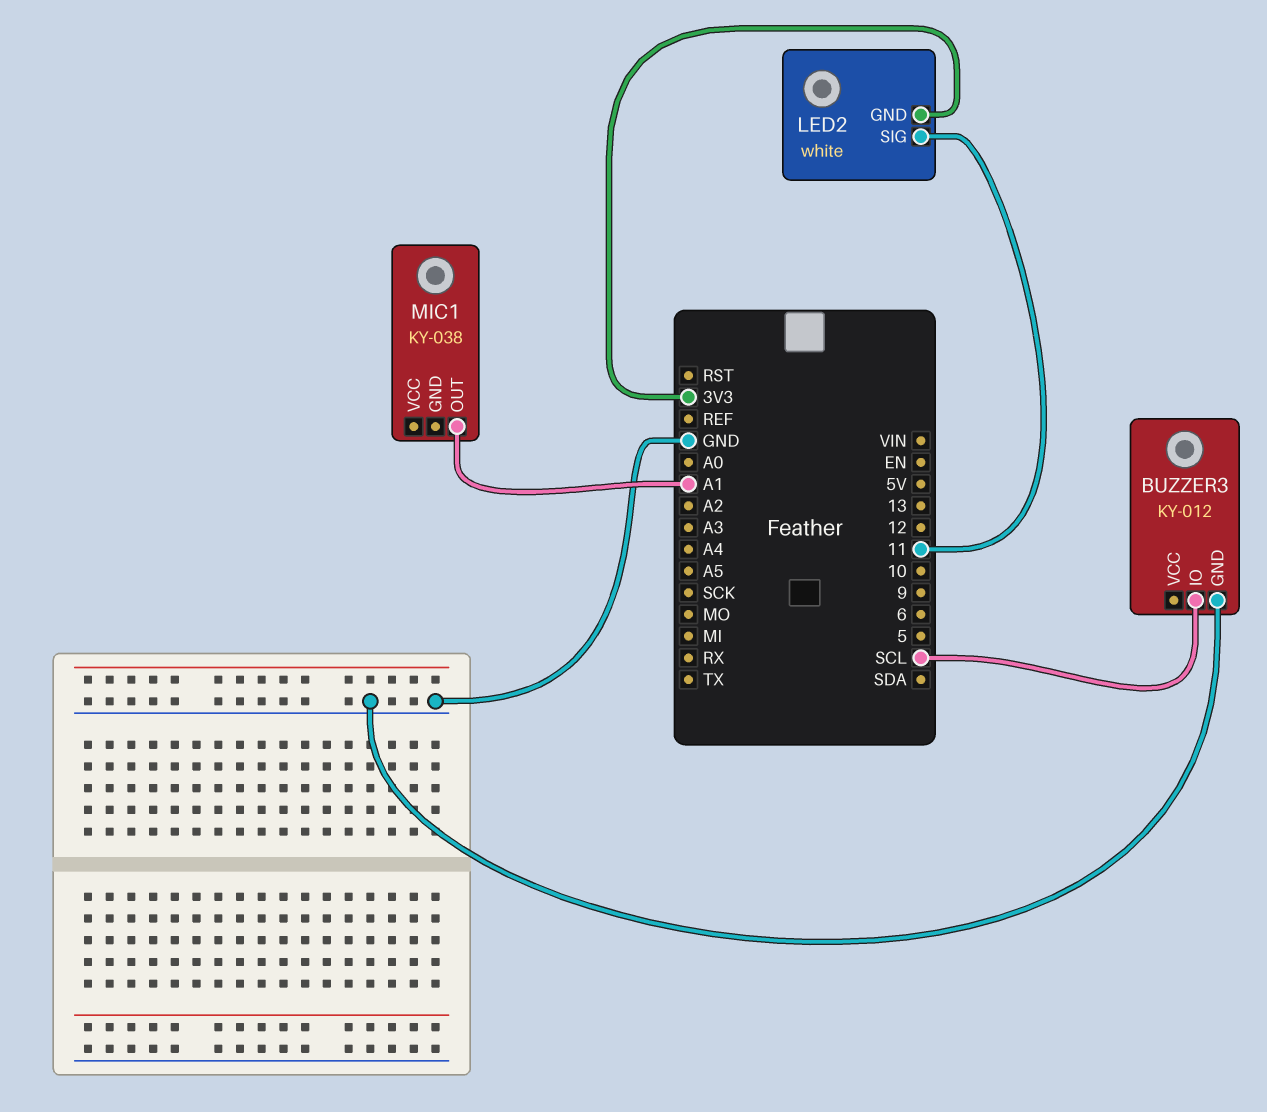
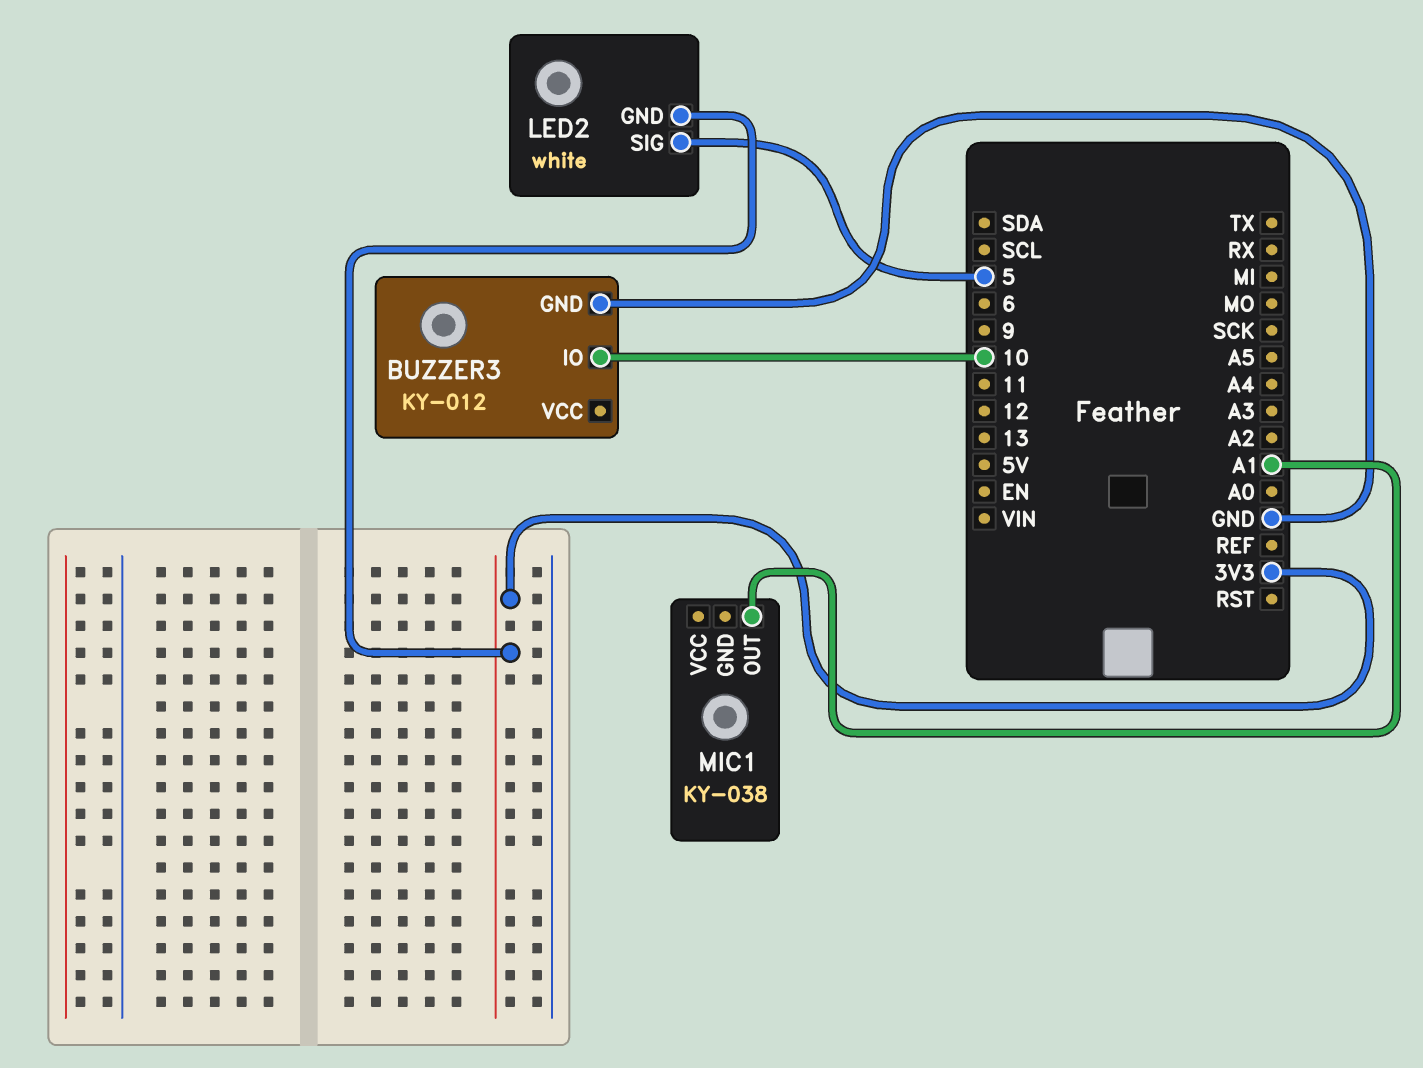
BUZZER3 pin IO: SCL -> 10
LED2 pin SIG: 11 -> 5

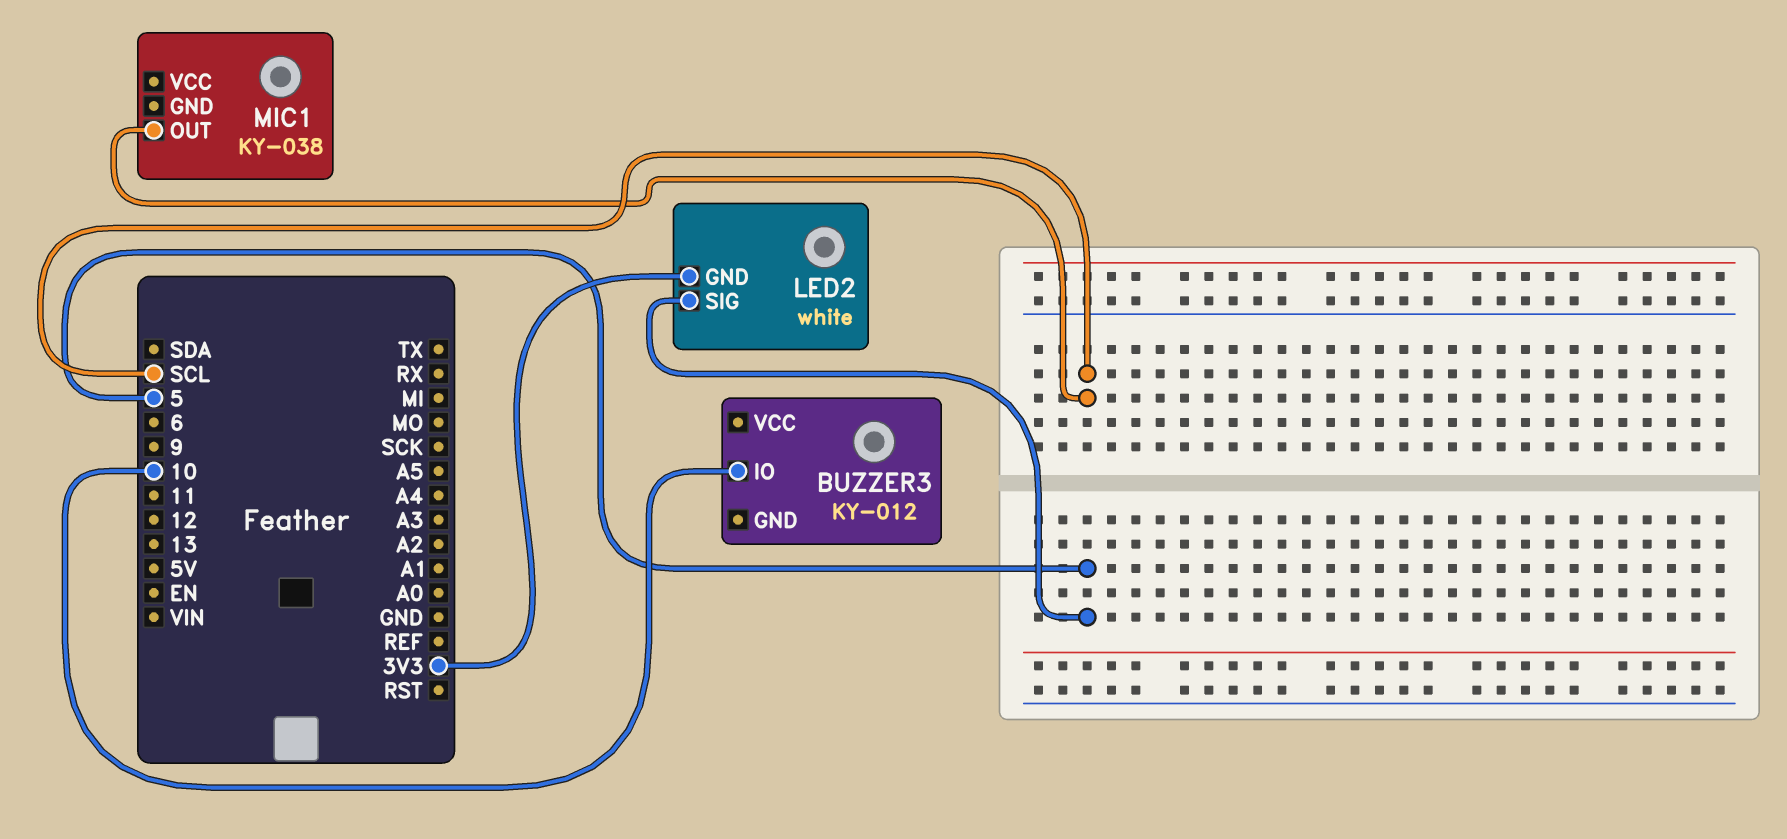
BUZZER3 pin GND: GND -> none
MIC1 pin OUT: A1 -> SCL

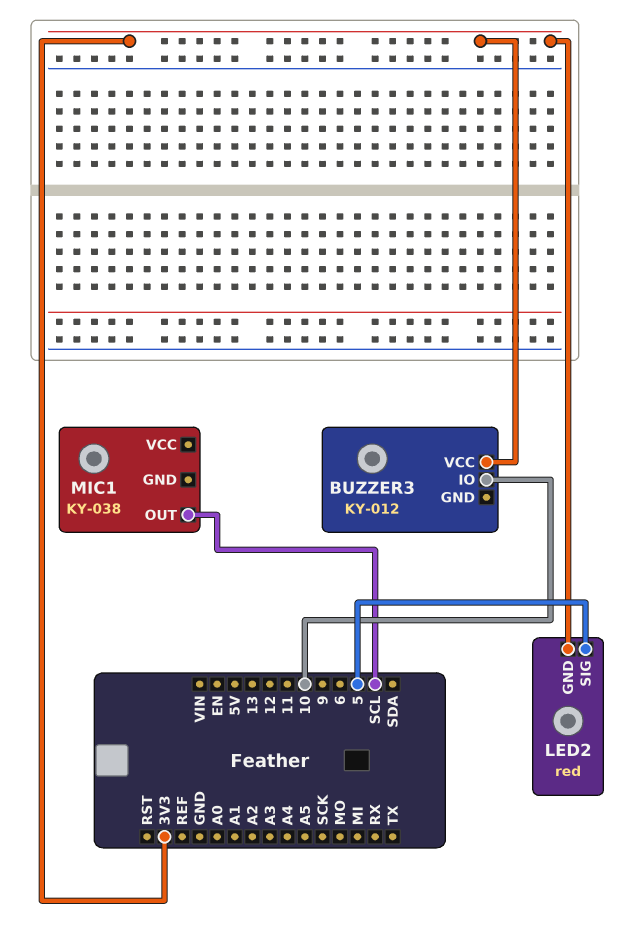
BUZZER3 pin VCC: none -> 3V3
LED2: white -> red

